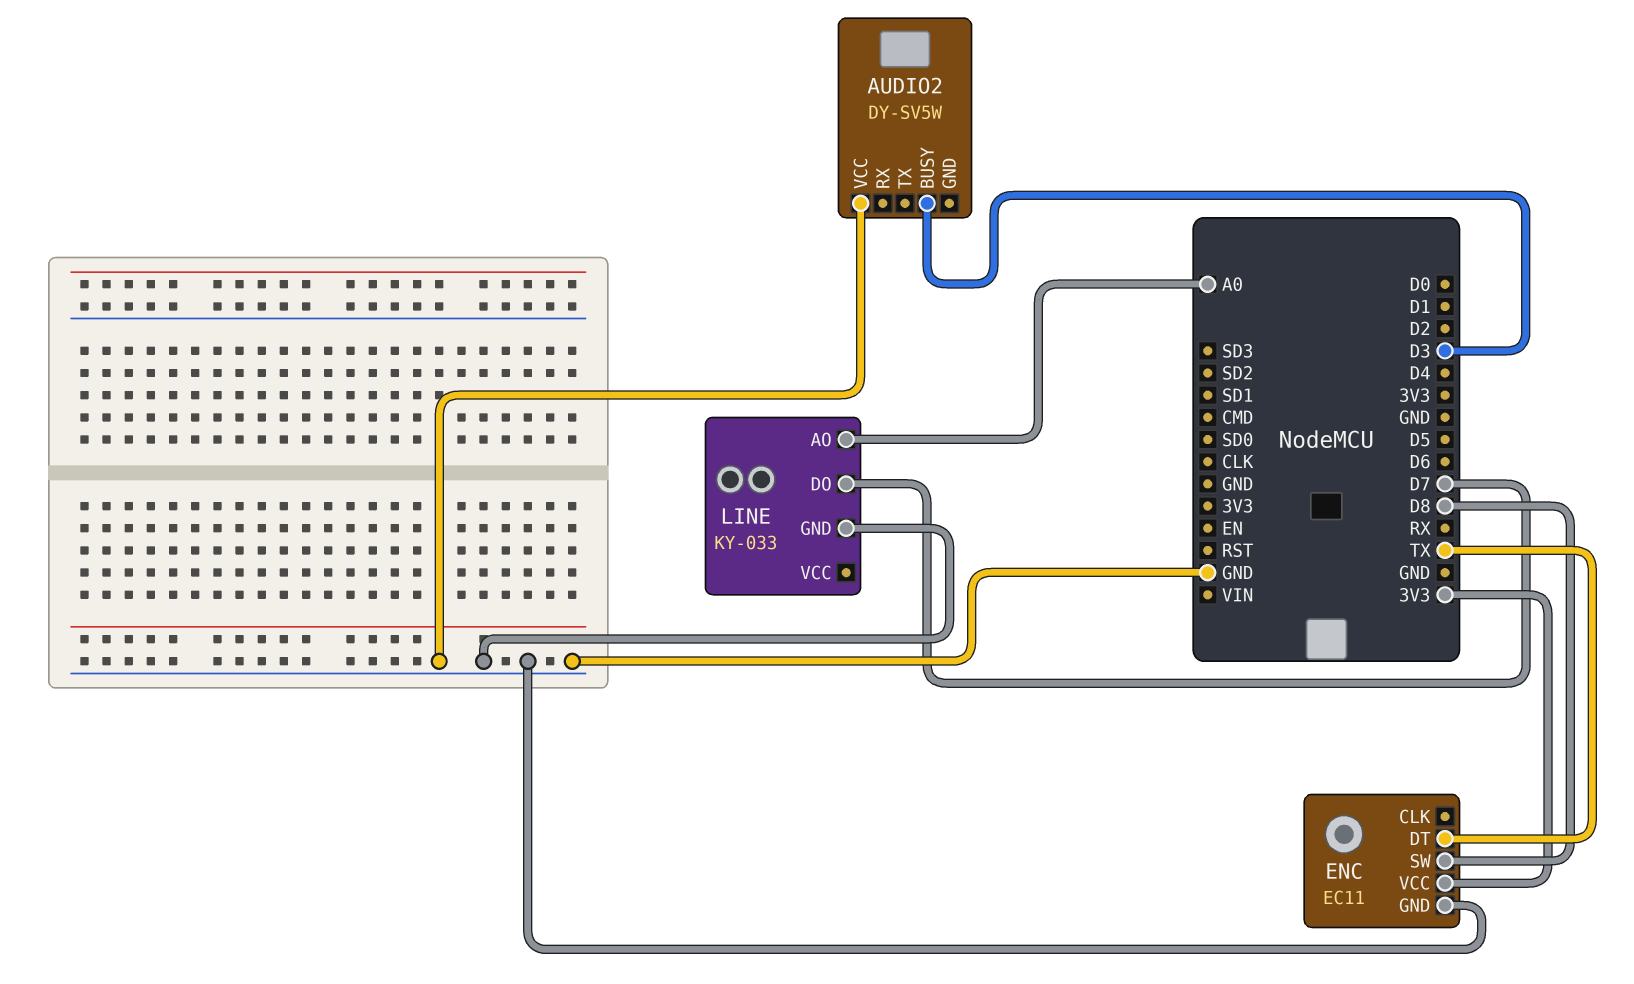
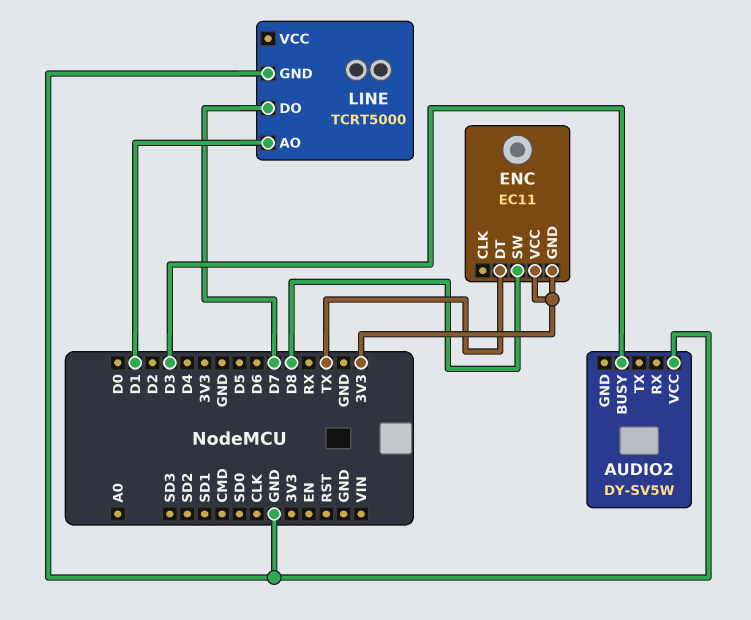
ENC pin GND: GND -> 3V3
LINE: KY-033 -> TCRT5000
LINE pin AO: A0 -> D1

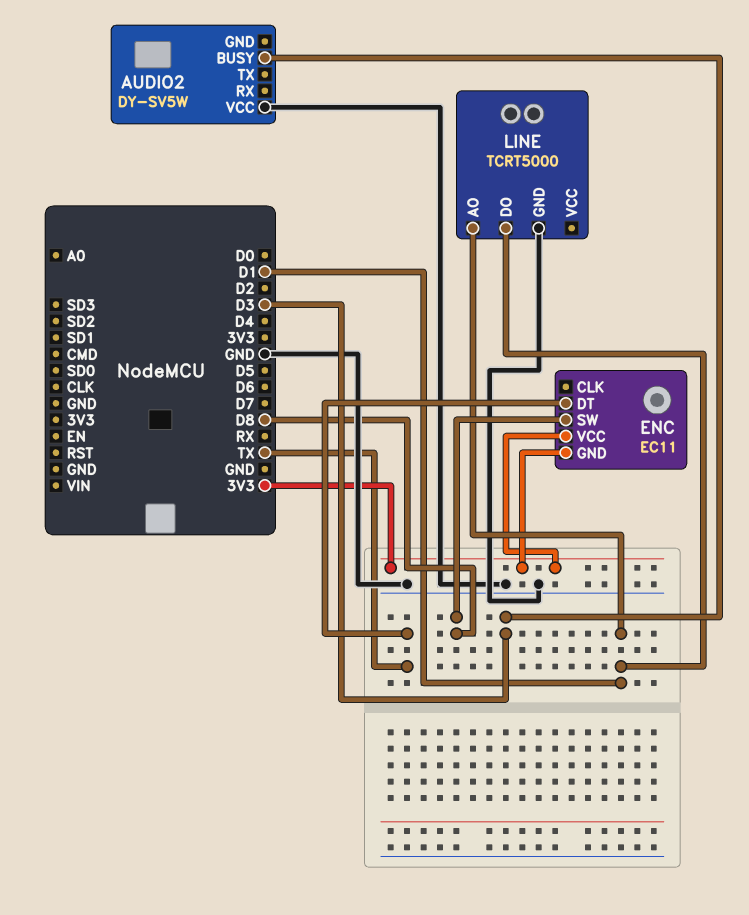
LINE pin DO: D7 -> D1

